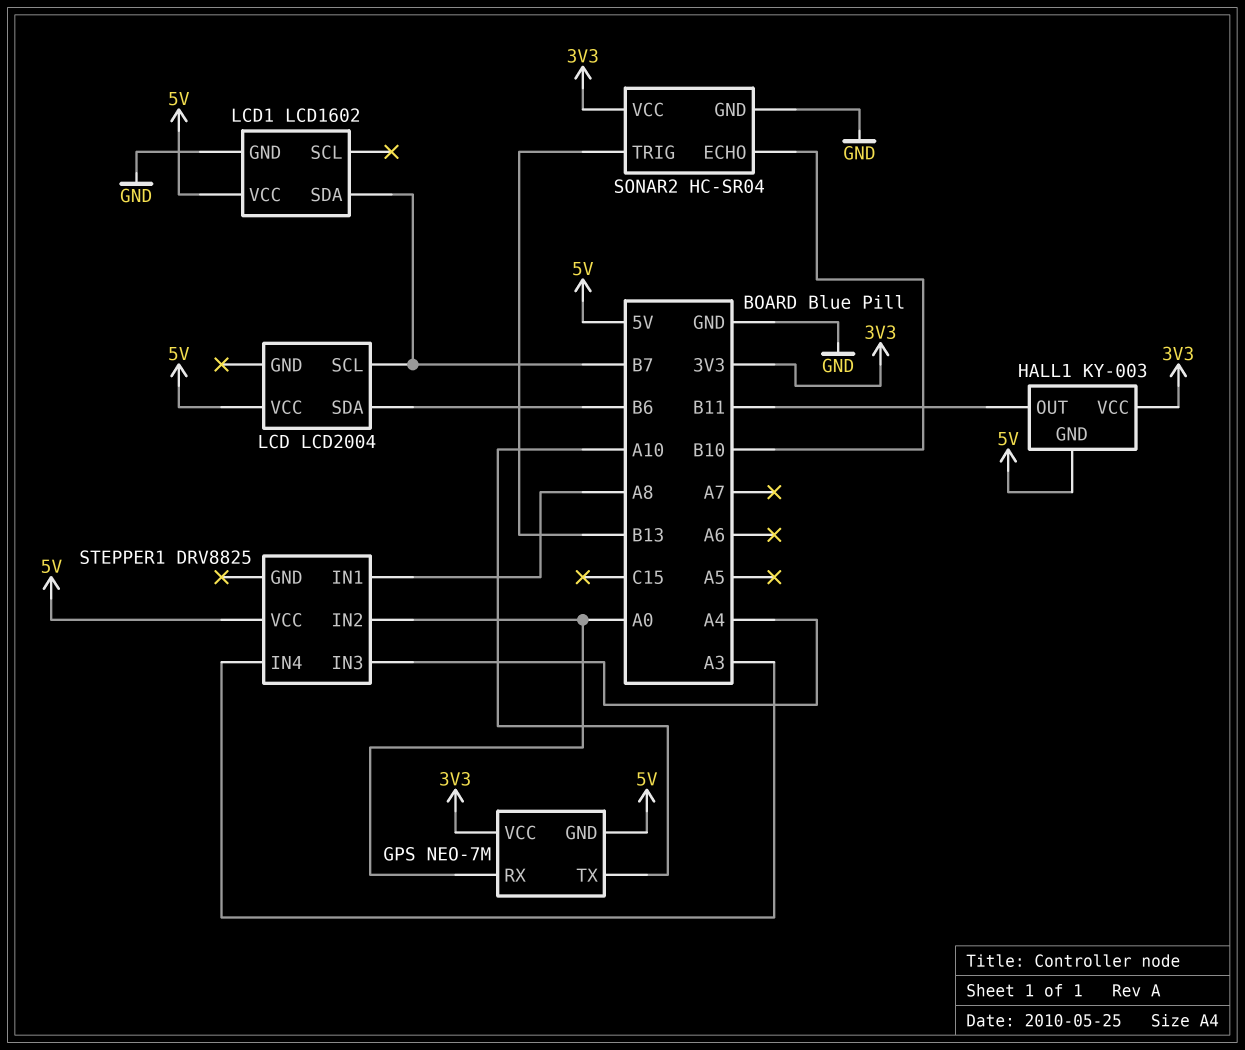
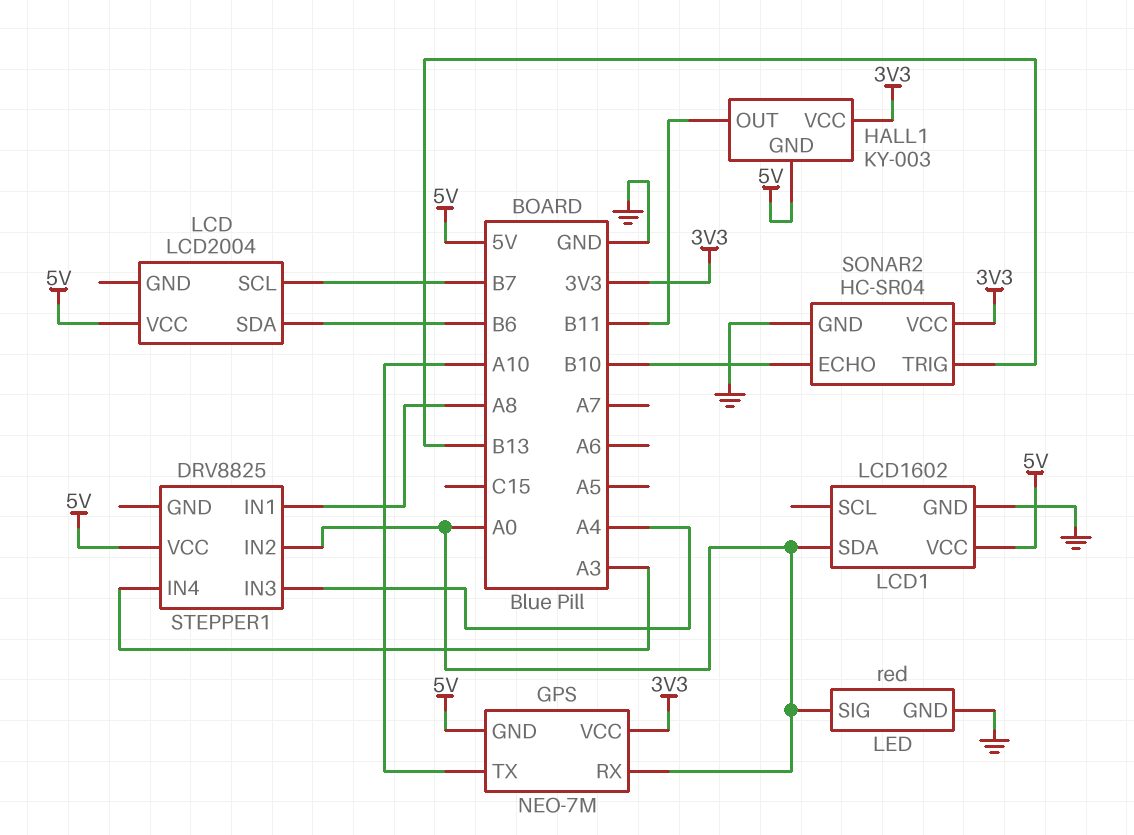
LCD1 pin SDA: B7 -> A0
LED: none -> red
LED pin GND: none -> GND
LED pin SIG: none -> A0

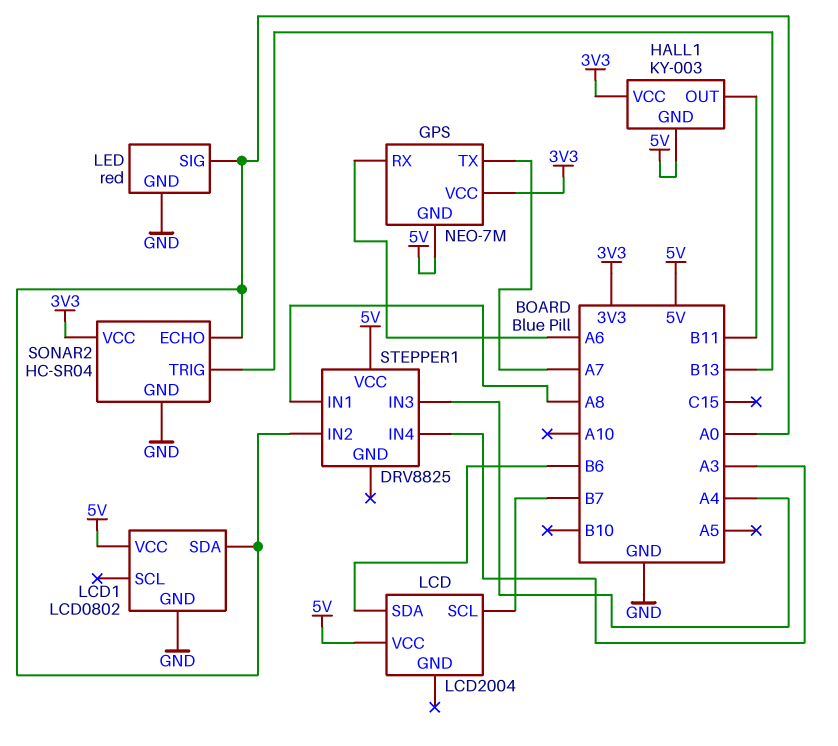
GPS pin RX: A0 -> A6
GPS pin TX: A10 -> A7
LCD1: LCD1602 -> LCD0802
SONAR2 pin ECHO: B10 -> A0

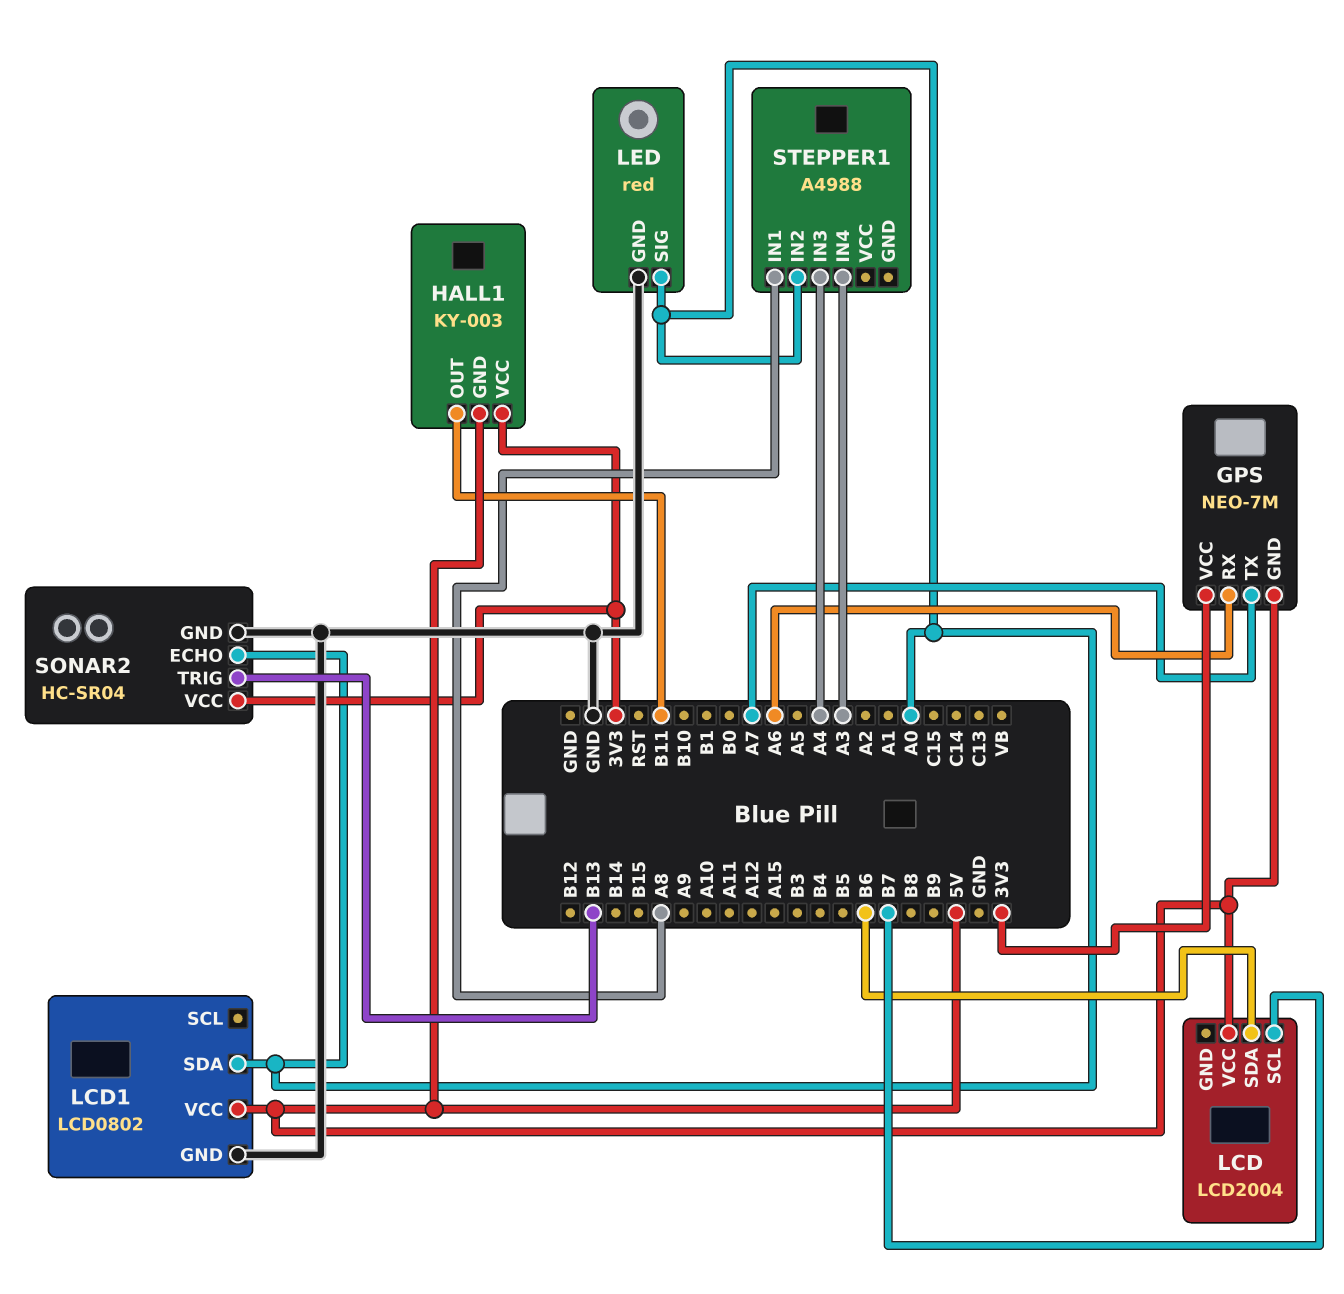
STEPPER1: DRV8825 -> A4988
STEPPER1 pin VCC: 5V -> none

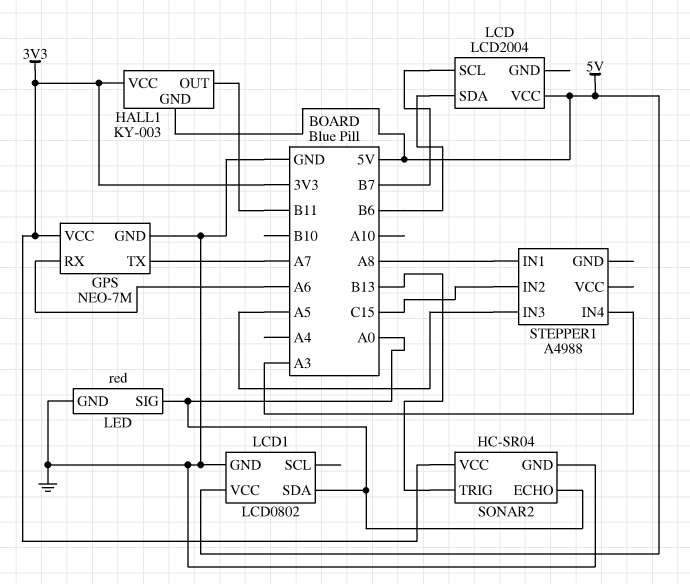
GPS pin GND: 5V -> GND
STEPPER1 pin IN2: A0 -> C15
STEPPER1 pin IN3: A4 -> A5

